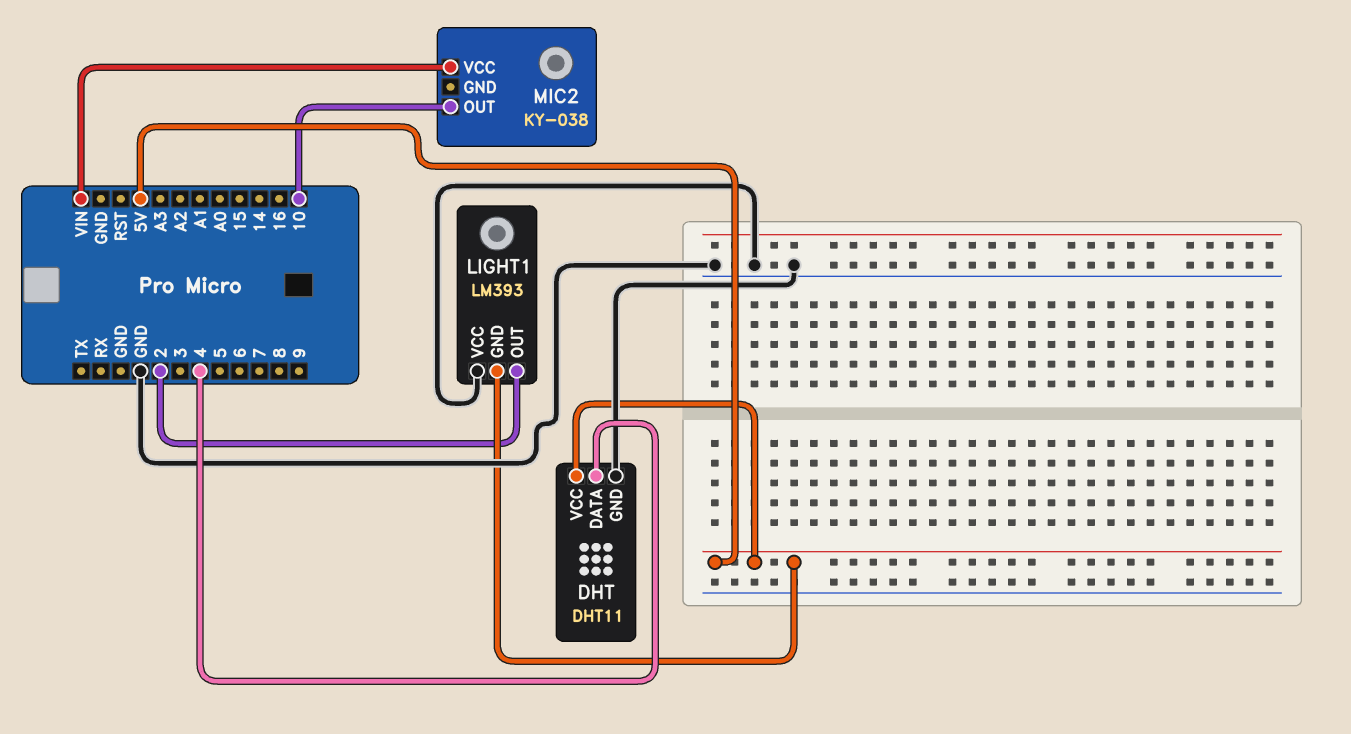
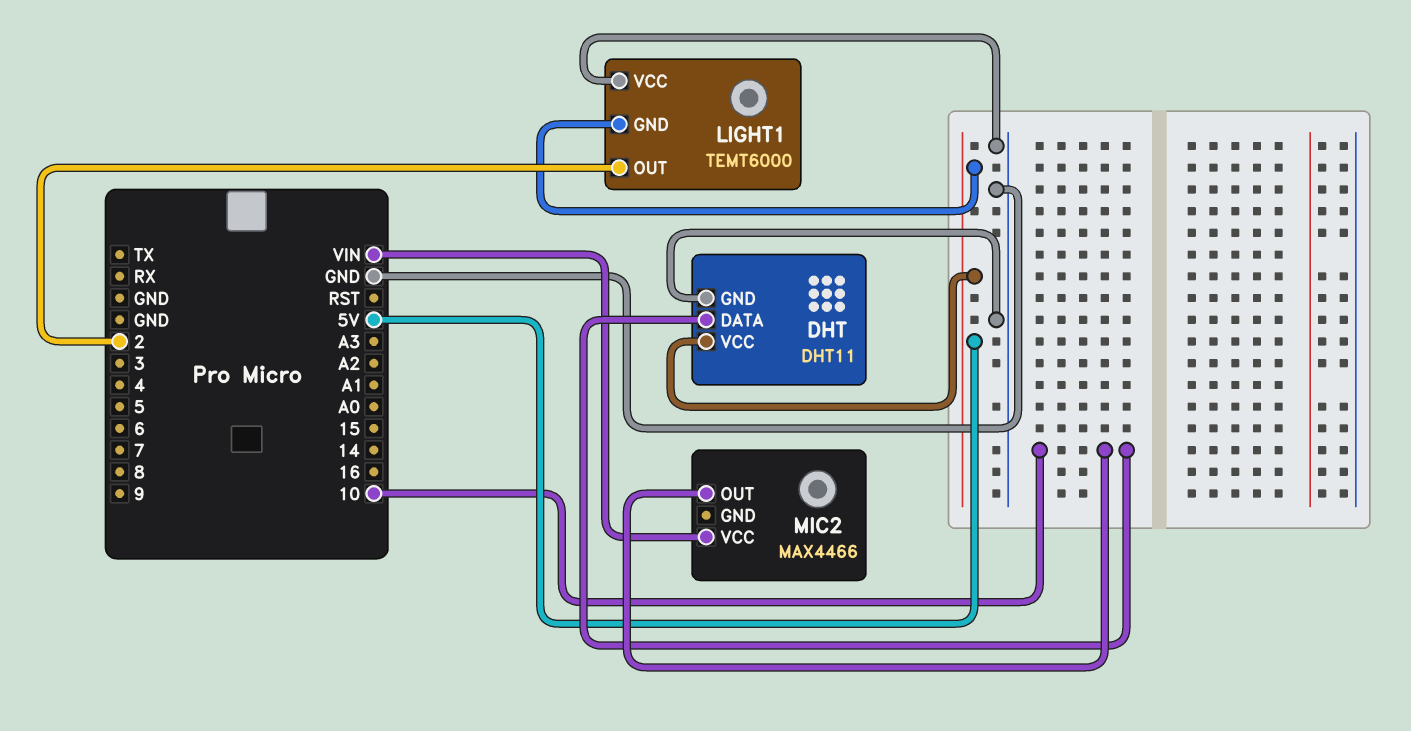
DHT pin DATA: 4 -> 10
LIGHT1: LM393 -> TEMT6000
MIC2: KY-038 -> MAX4466

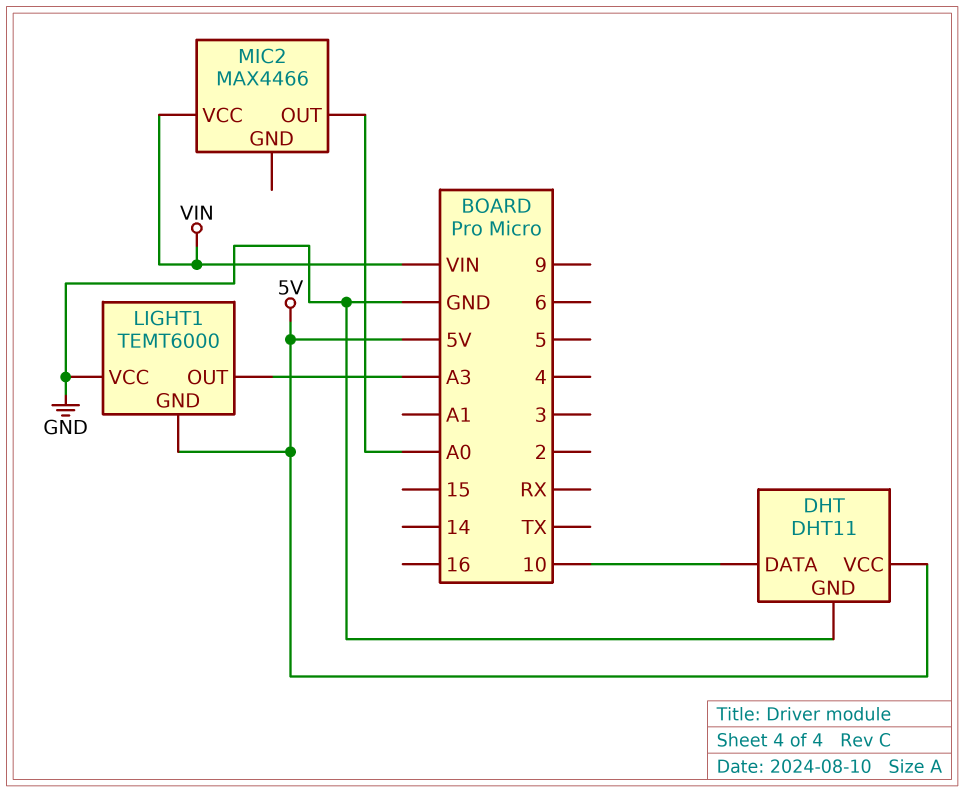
LIGHT1 pin OUT: 2 -> A3
MIC2 pin OUT: 10 -> A0

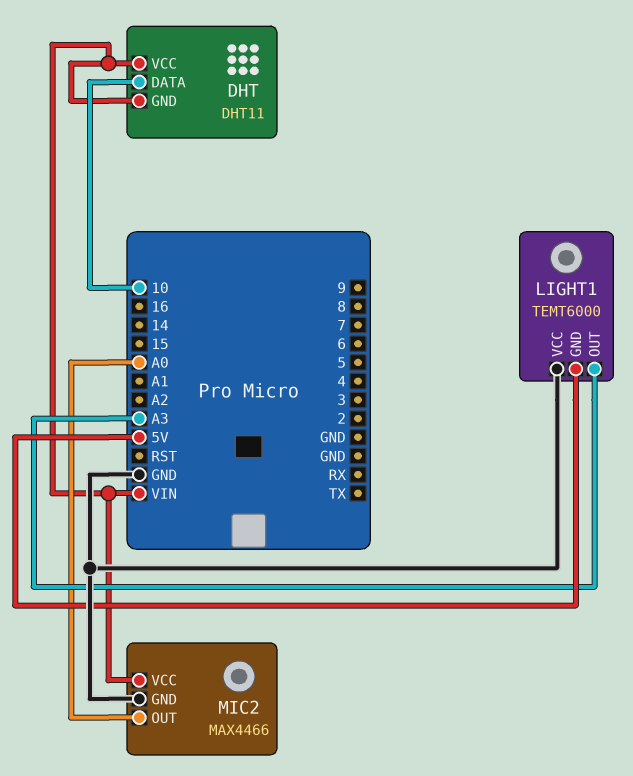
DHT pin GND: GND -> VIN
DHT pin VCC: 5V -> VIN
MIC2 pin GND: none -> GND

